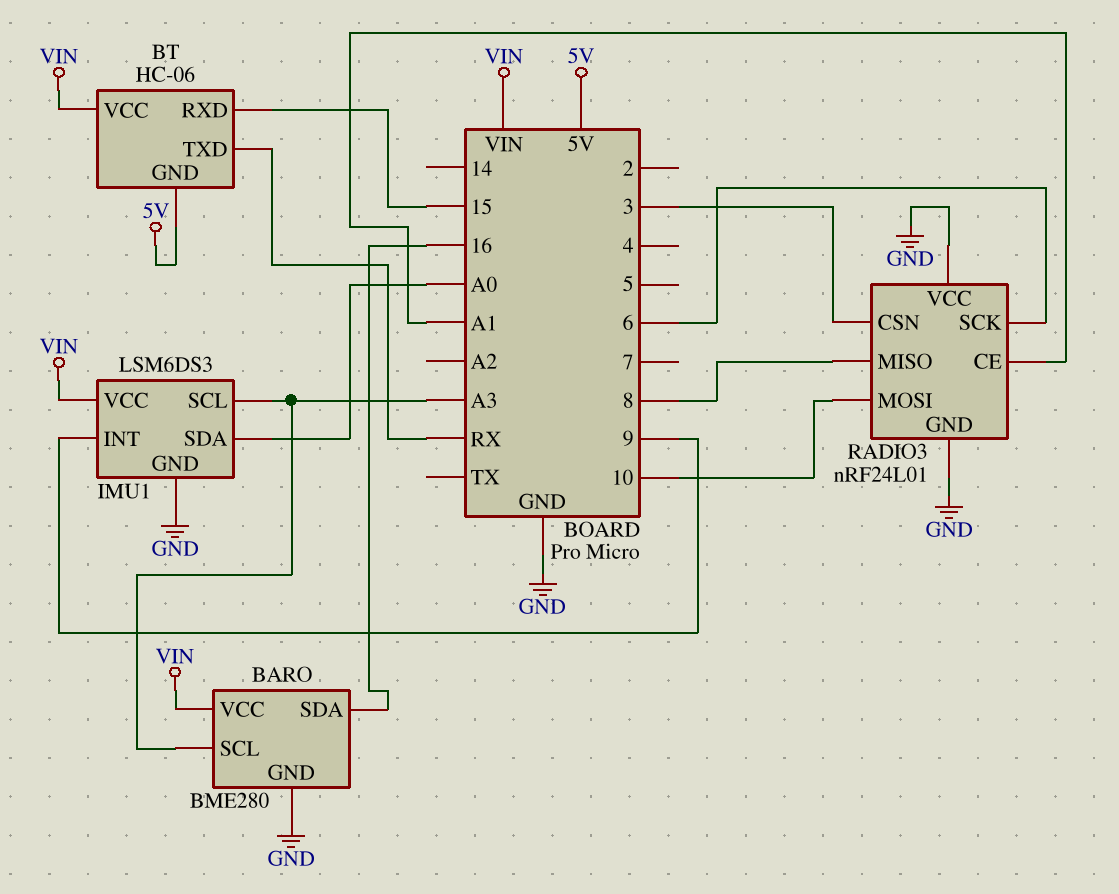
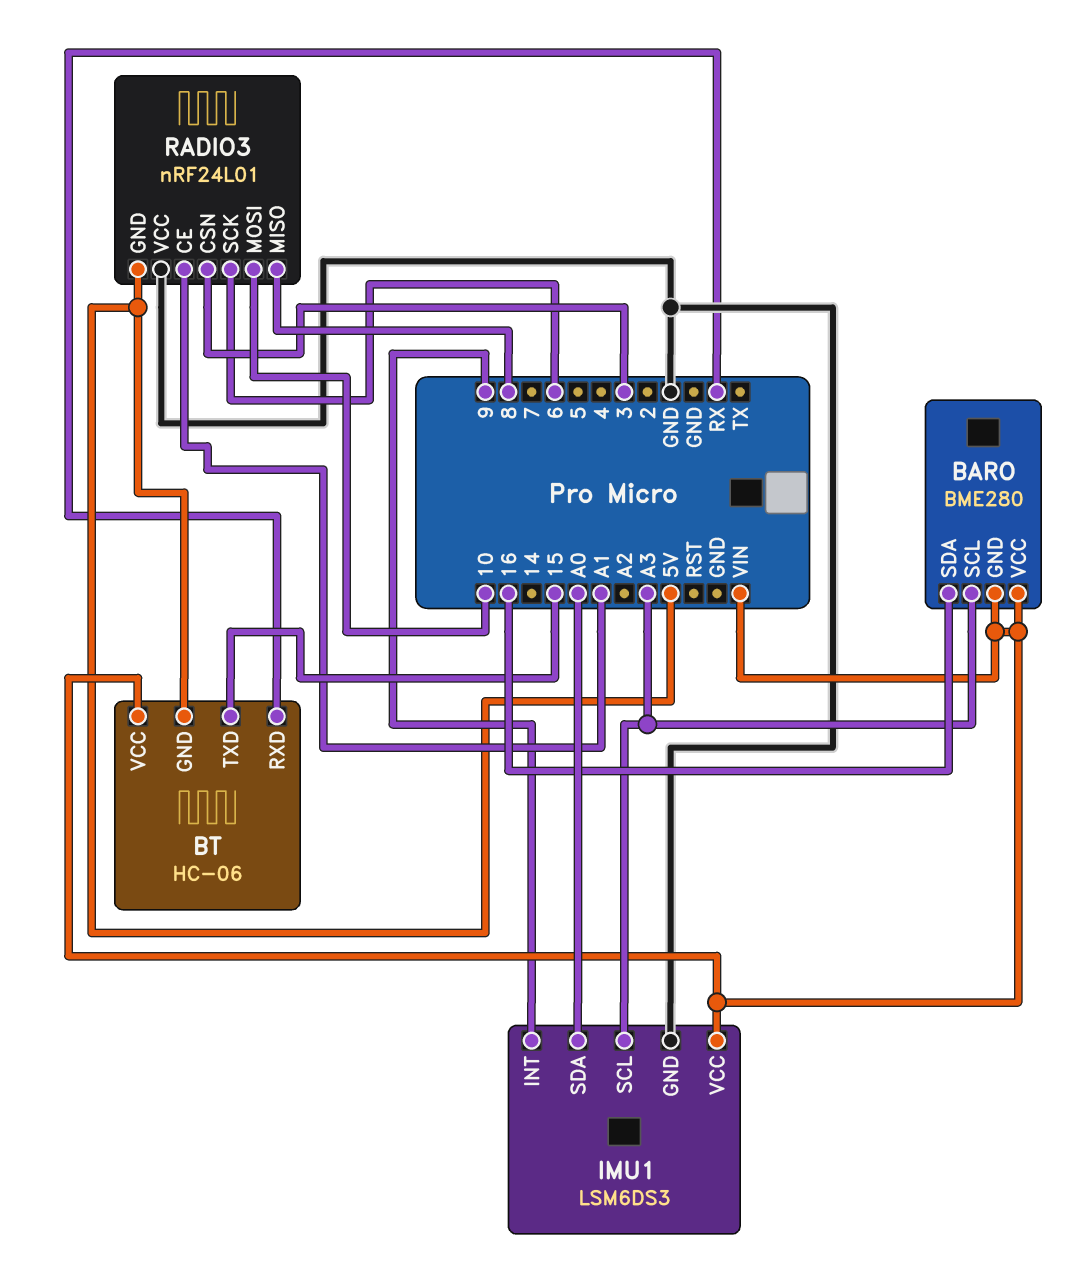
BARO pin GND: GND -> VIN
BT pin RXD: 15 -> RX
BT pin TXD: RX -> 15
RADIO3 pin GND: GND -> 5V

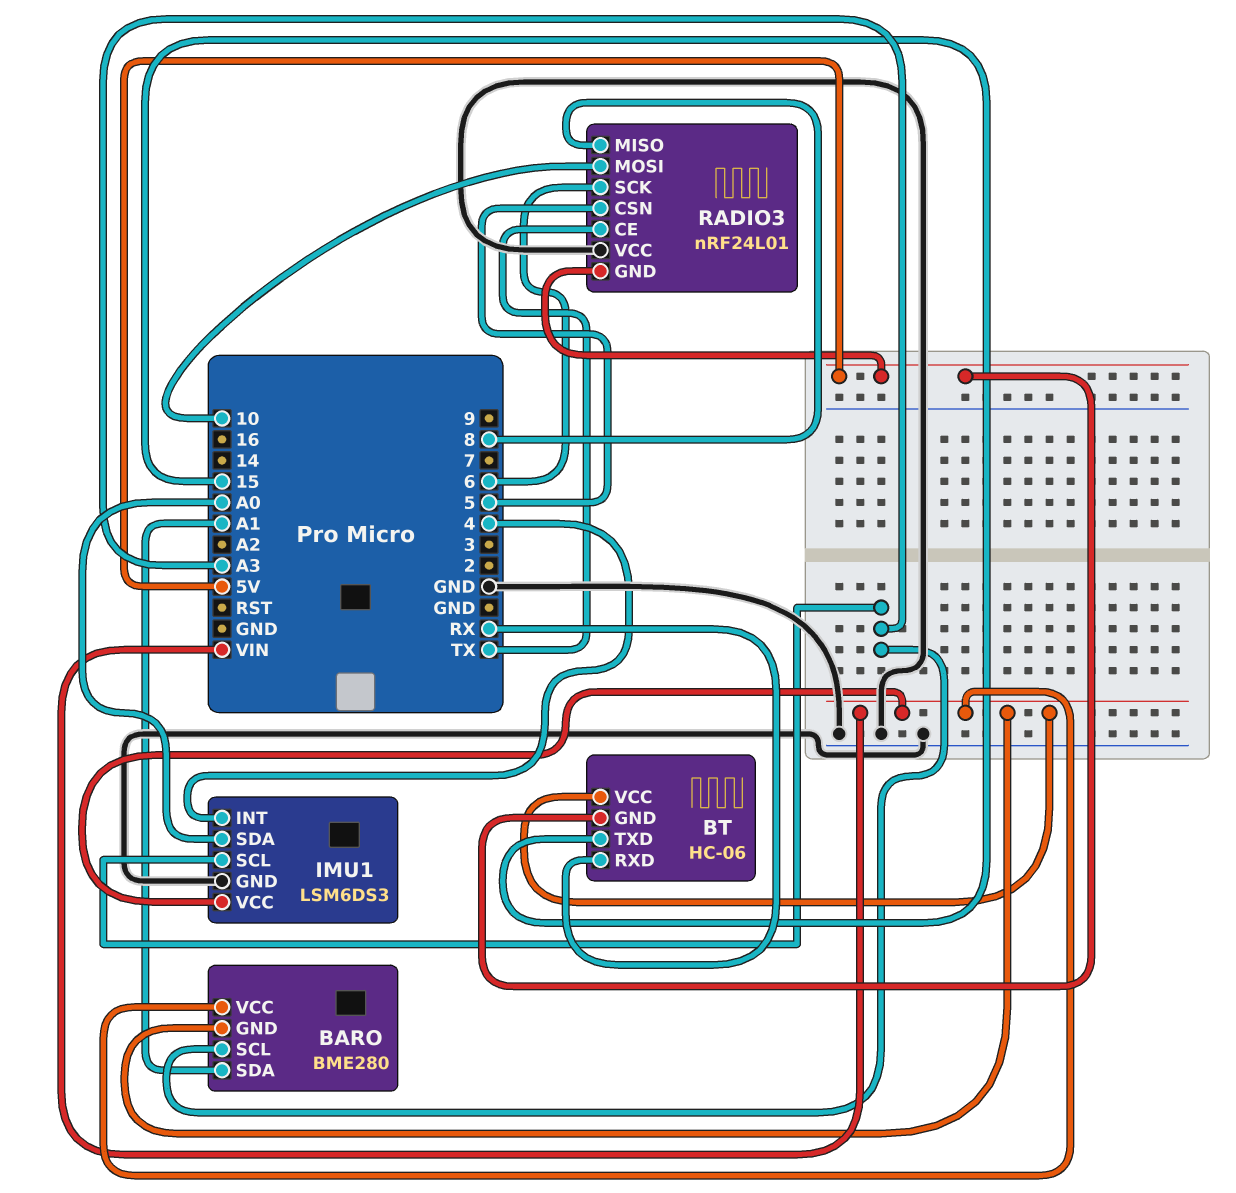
BARO pin SDA: 16 -> A1
IMU1 pin INT: 9 -> 4
RADIO3 pin CE: A1 -> TX
RADIO3 pin CSN: 3 -> 5

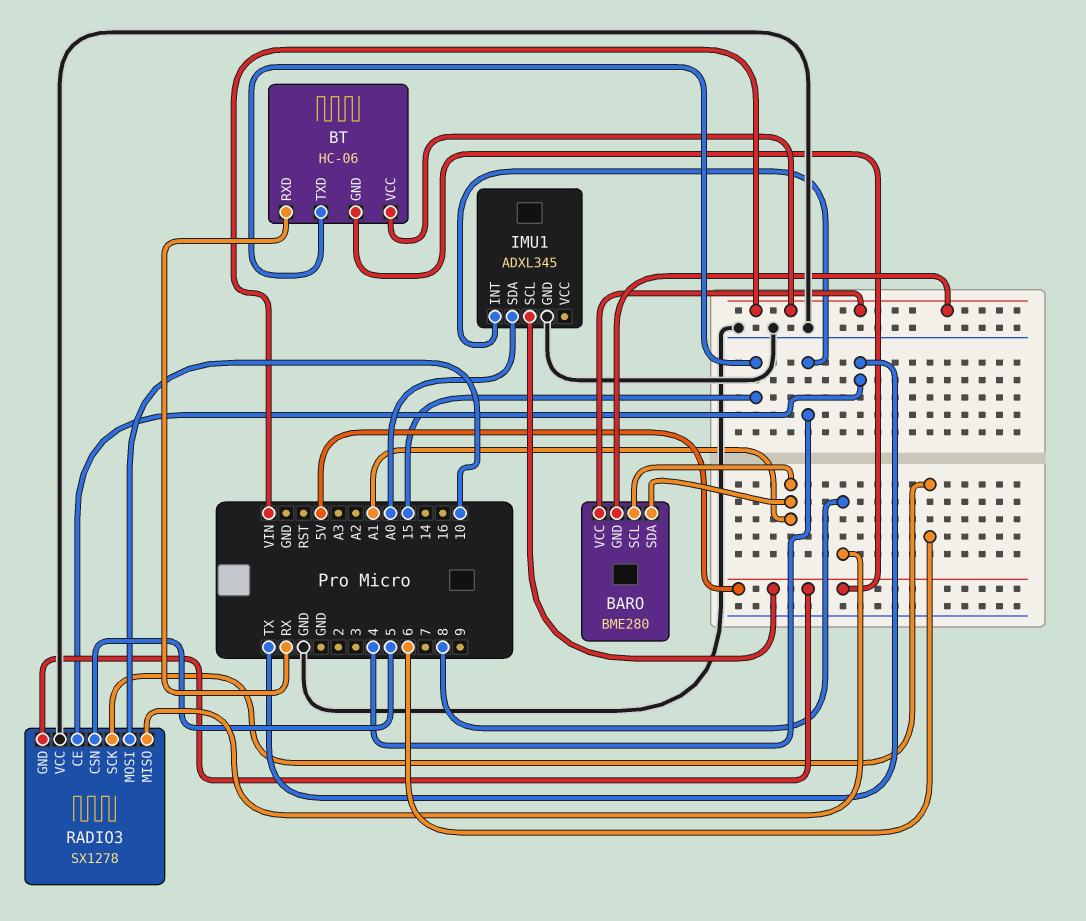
BARO pin SCL: A3 -> A1
IMU1: LSM6DS3 -> ADXL345
IMU1 pin SCL: A3 -> 5V
IMU1 pin VCC: VIN -> none
RADIO3: nRF24L01 -> SX1278

